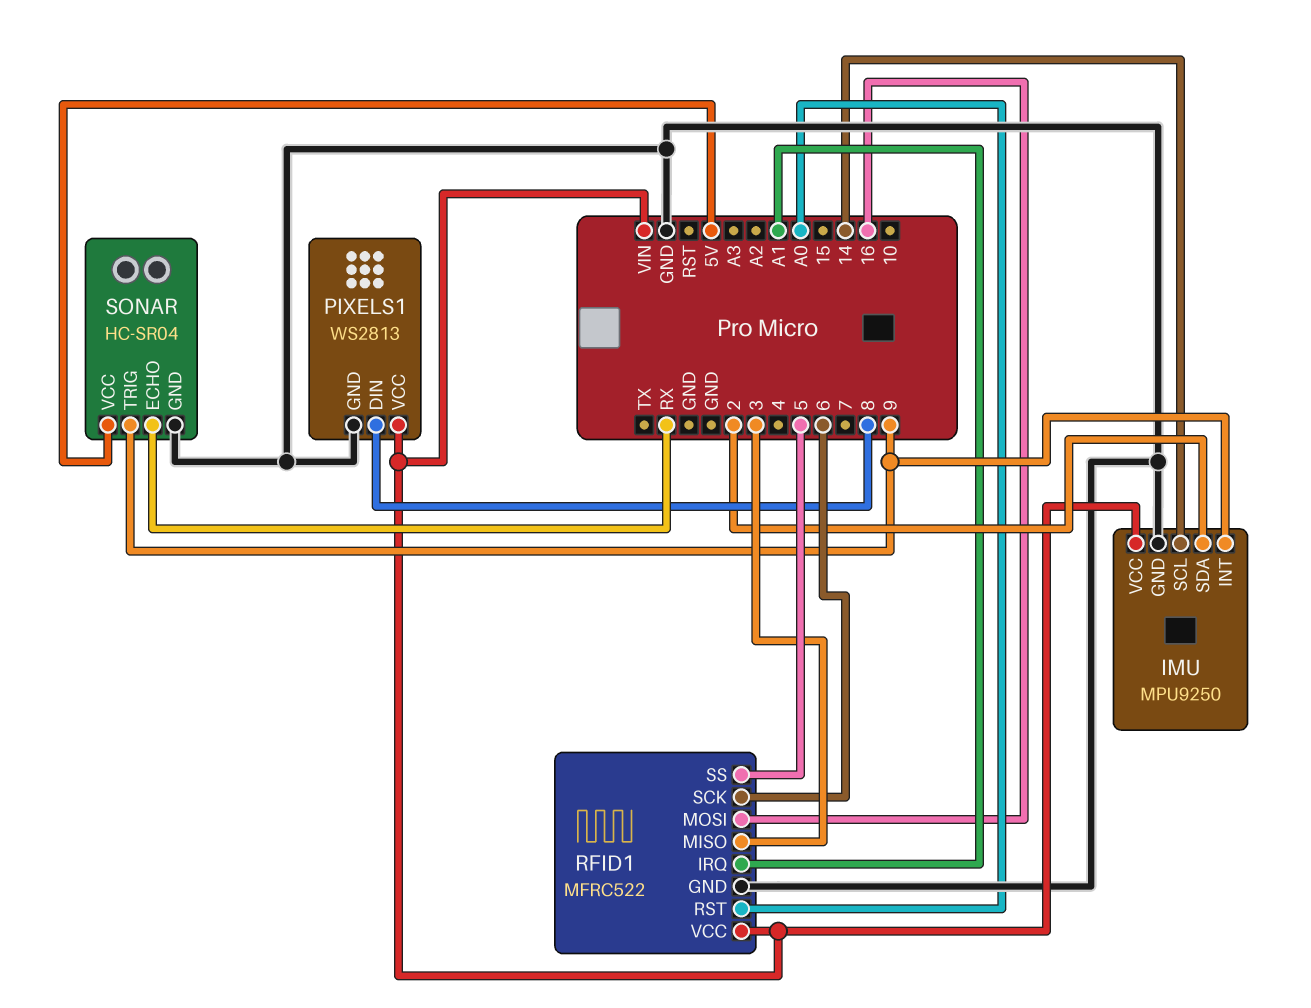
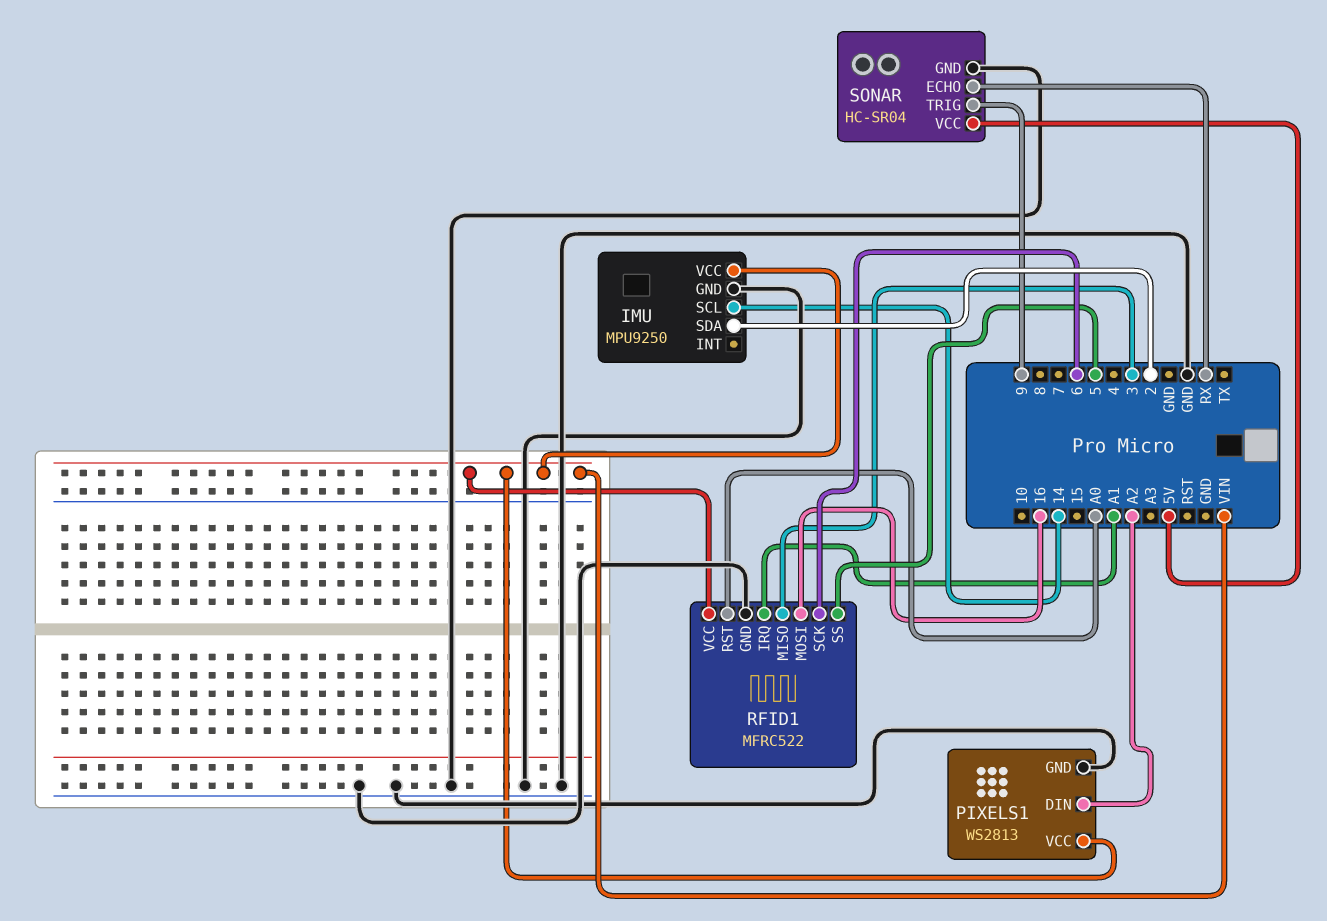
IMU pin INT: 9 -> none
PIXELS1 pin DIN: 8 -> A2

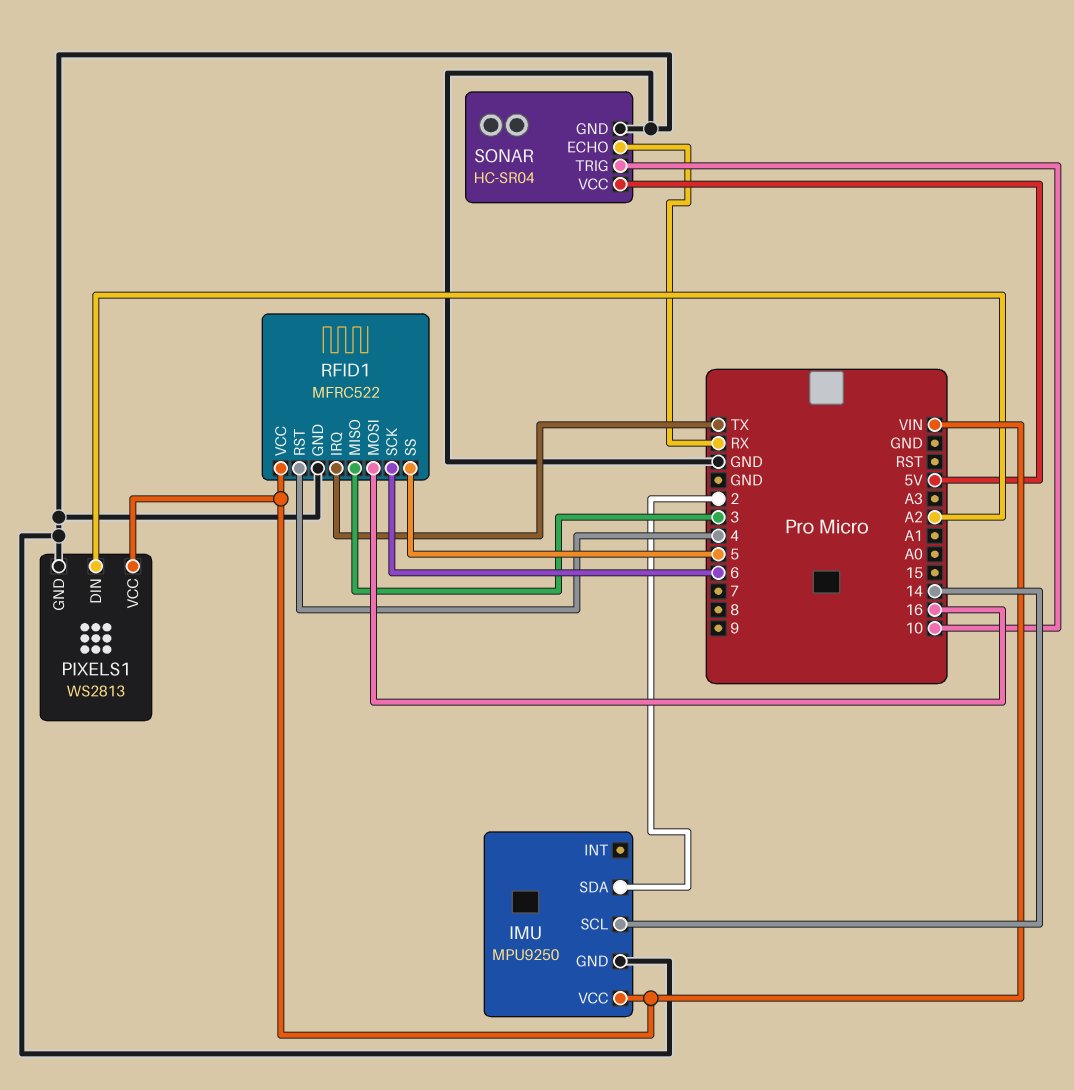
RFID1 pin IRQ: A1 -> TX
RFID1 pin RST: A0 -> 4
SONAR pin TRIG: 9 -> 10

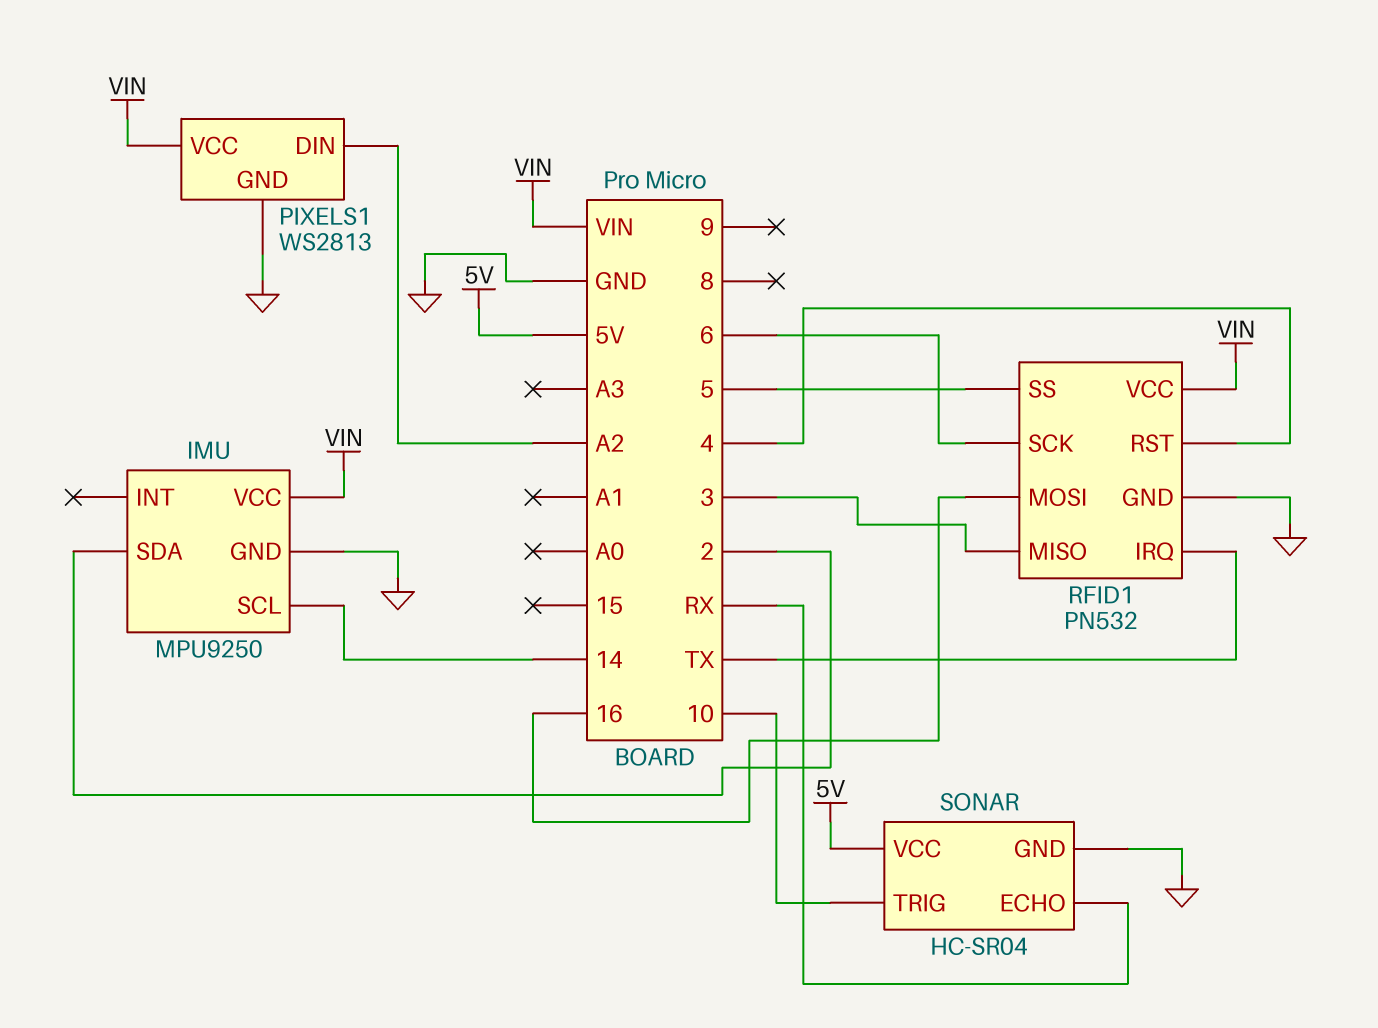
RFID1: MFRC522 -> PN532

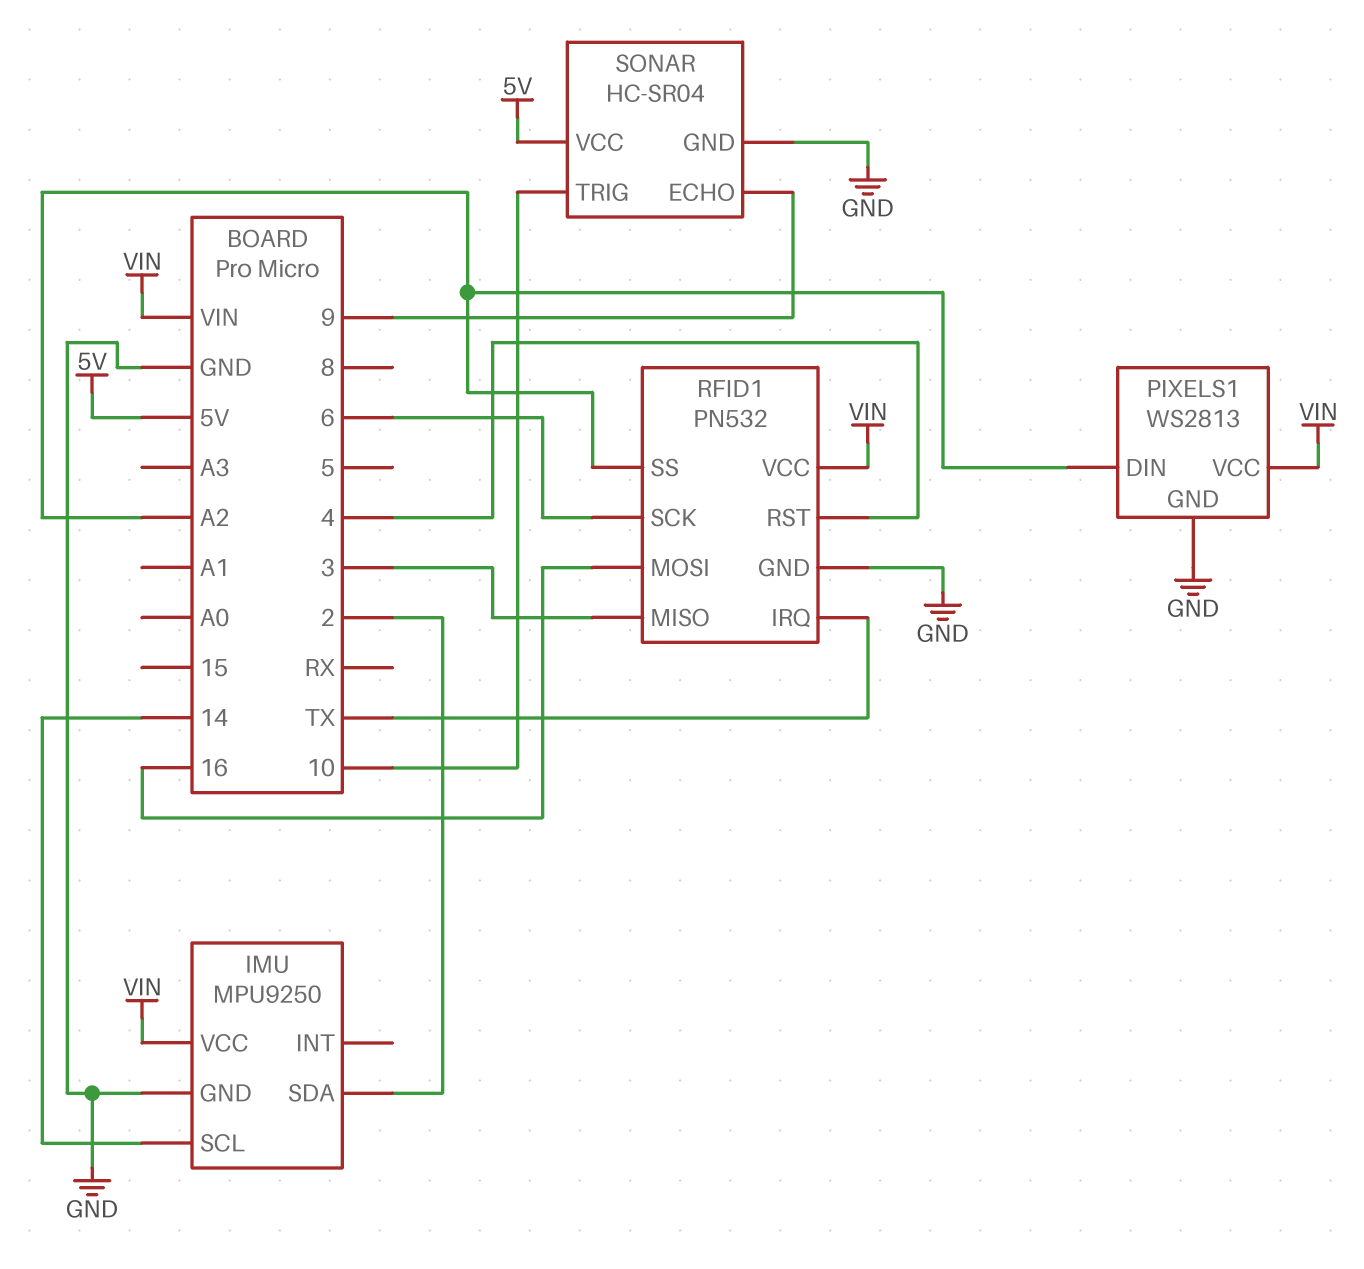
RFID1 pin SS: 5 -> A2
SONAR pin ECHO: RX -> 9

